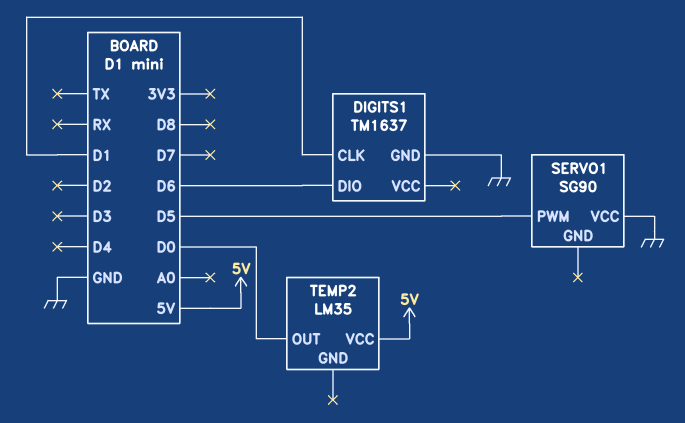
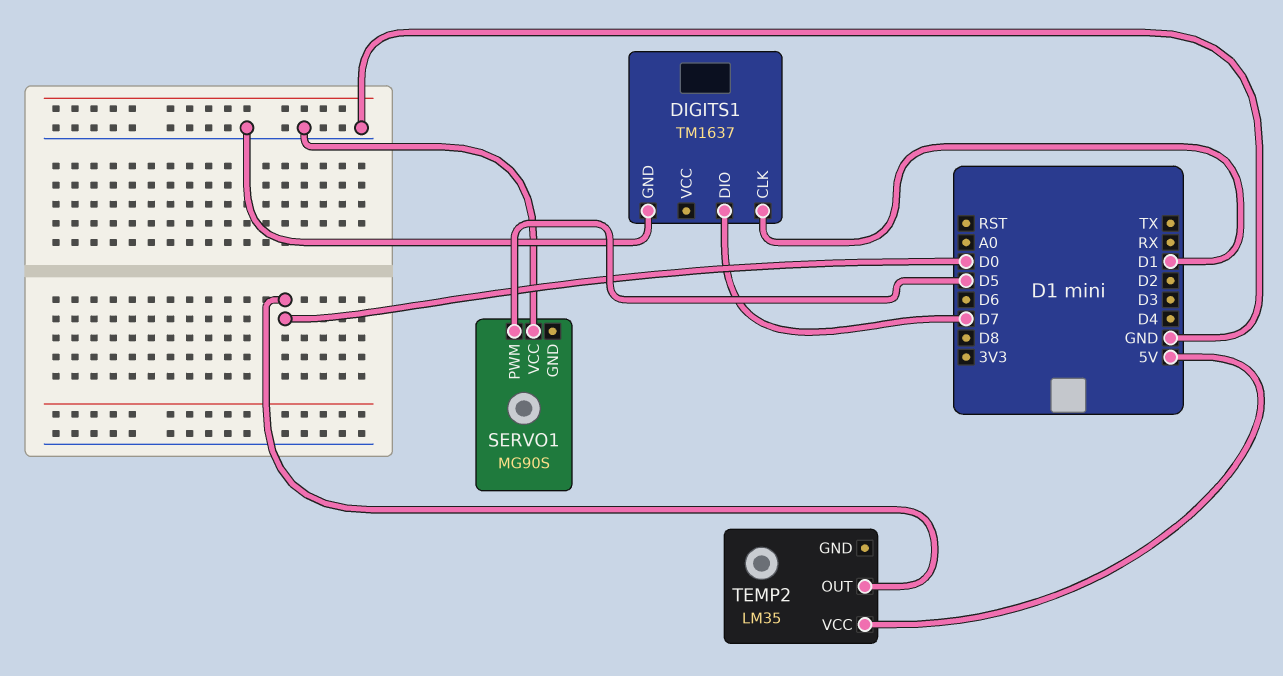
DIGITS1 pin DIO: D6 -> D7
SERVO1: SG90 -> MG90S

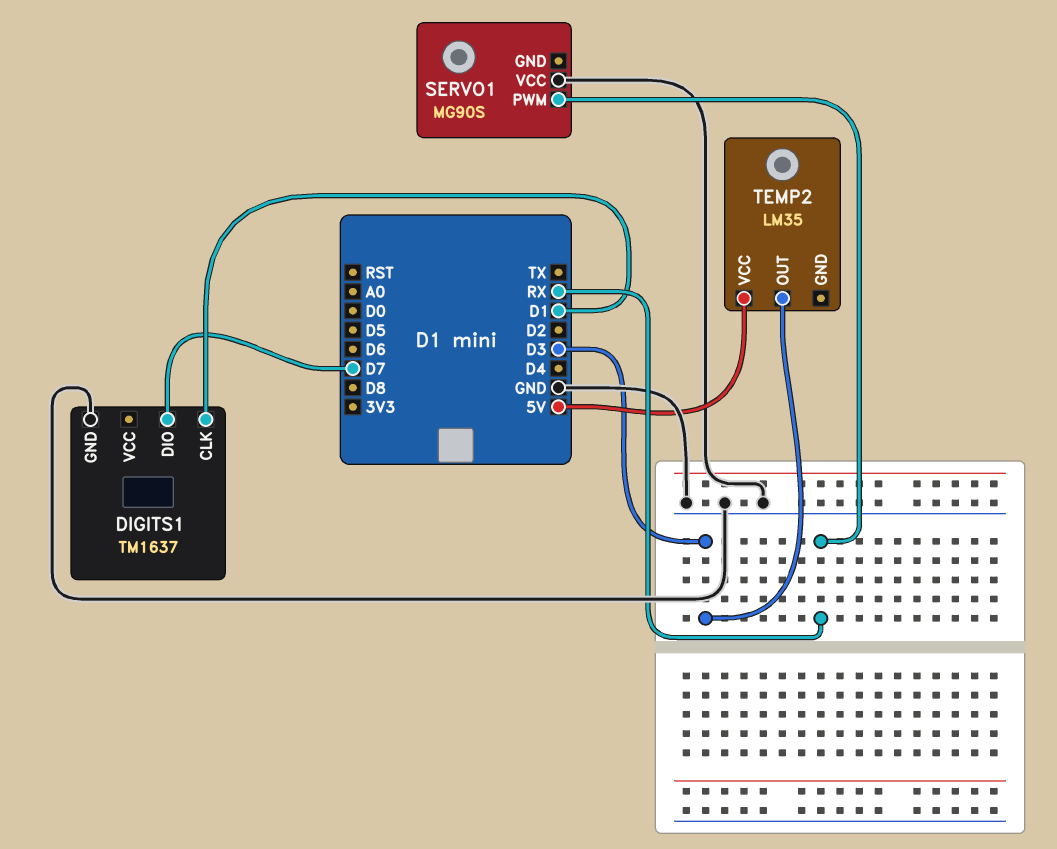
SERVO1 pin PWM: D5 -> RX
TEMP2 pin OUT: D0 -> D3

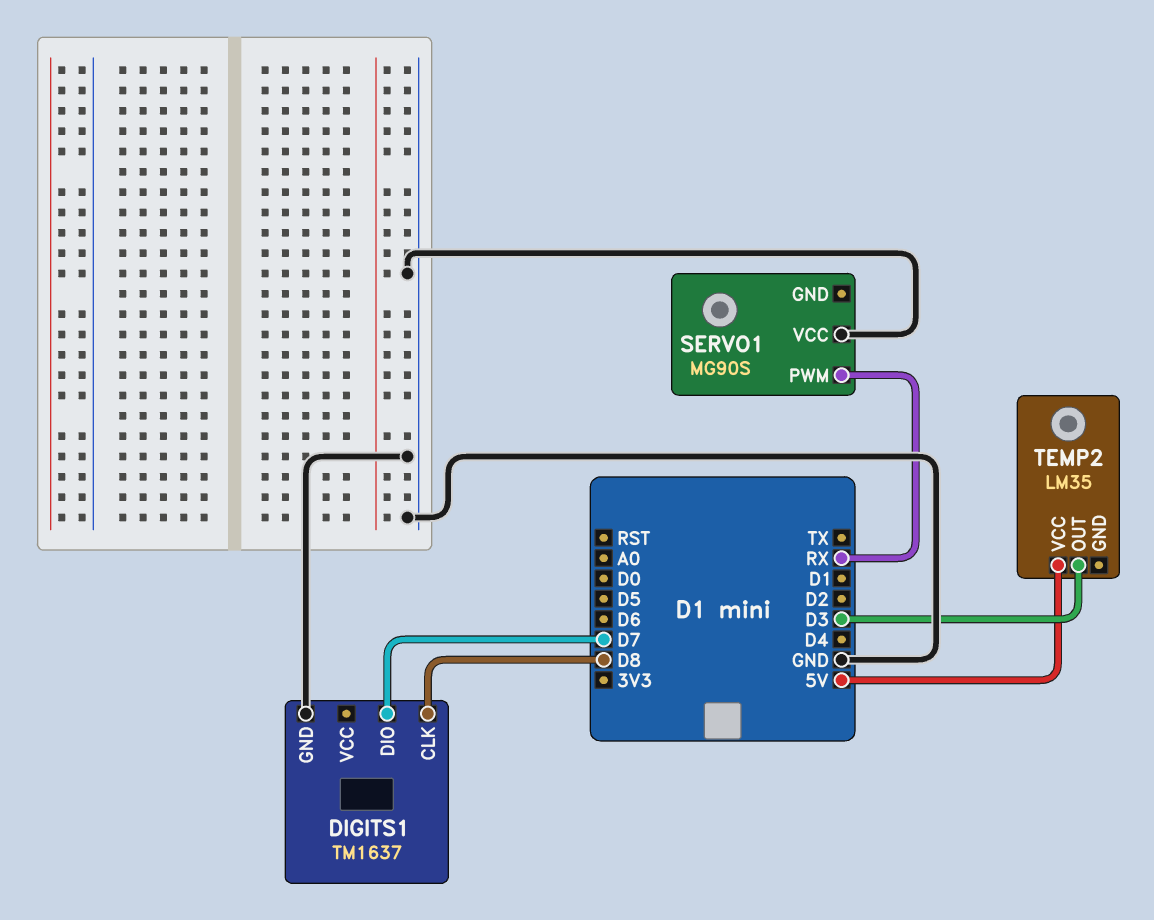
DIGITS1 pin CLK: D1 -> D8

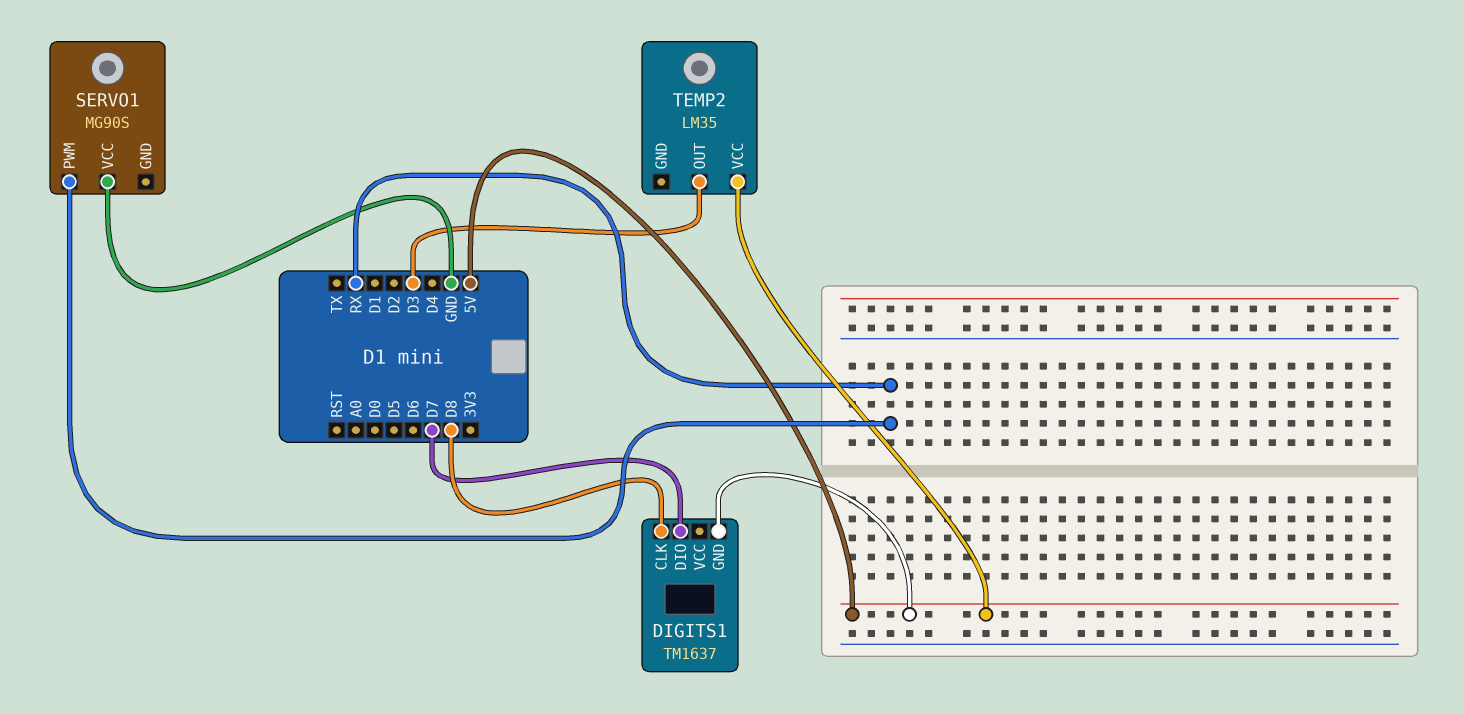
DIGITS1 pin GND: GND -> 5V

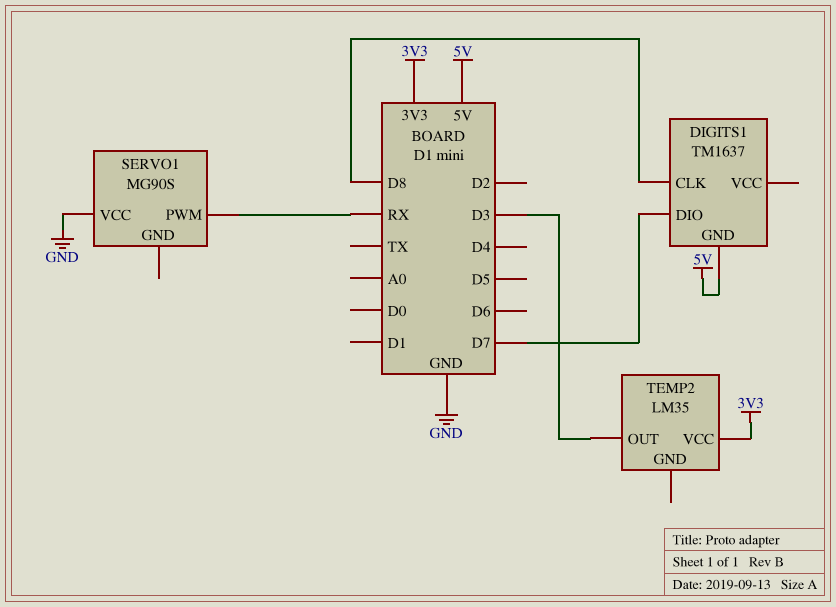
TEMP2 pin VCC: 5V -> 3V3

